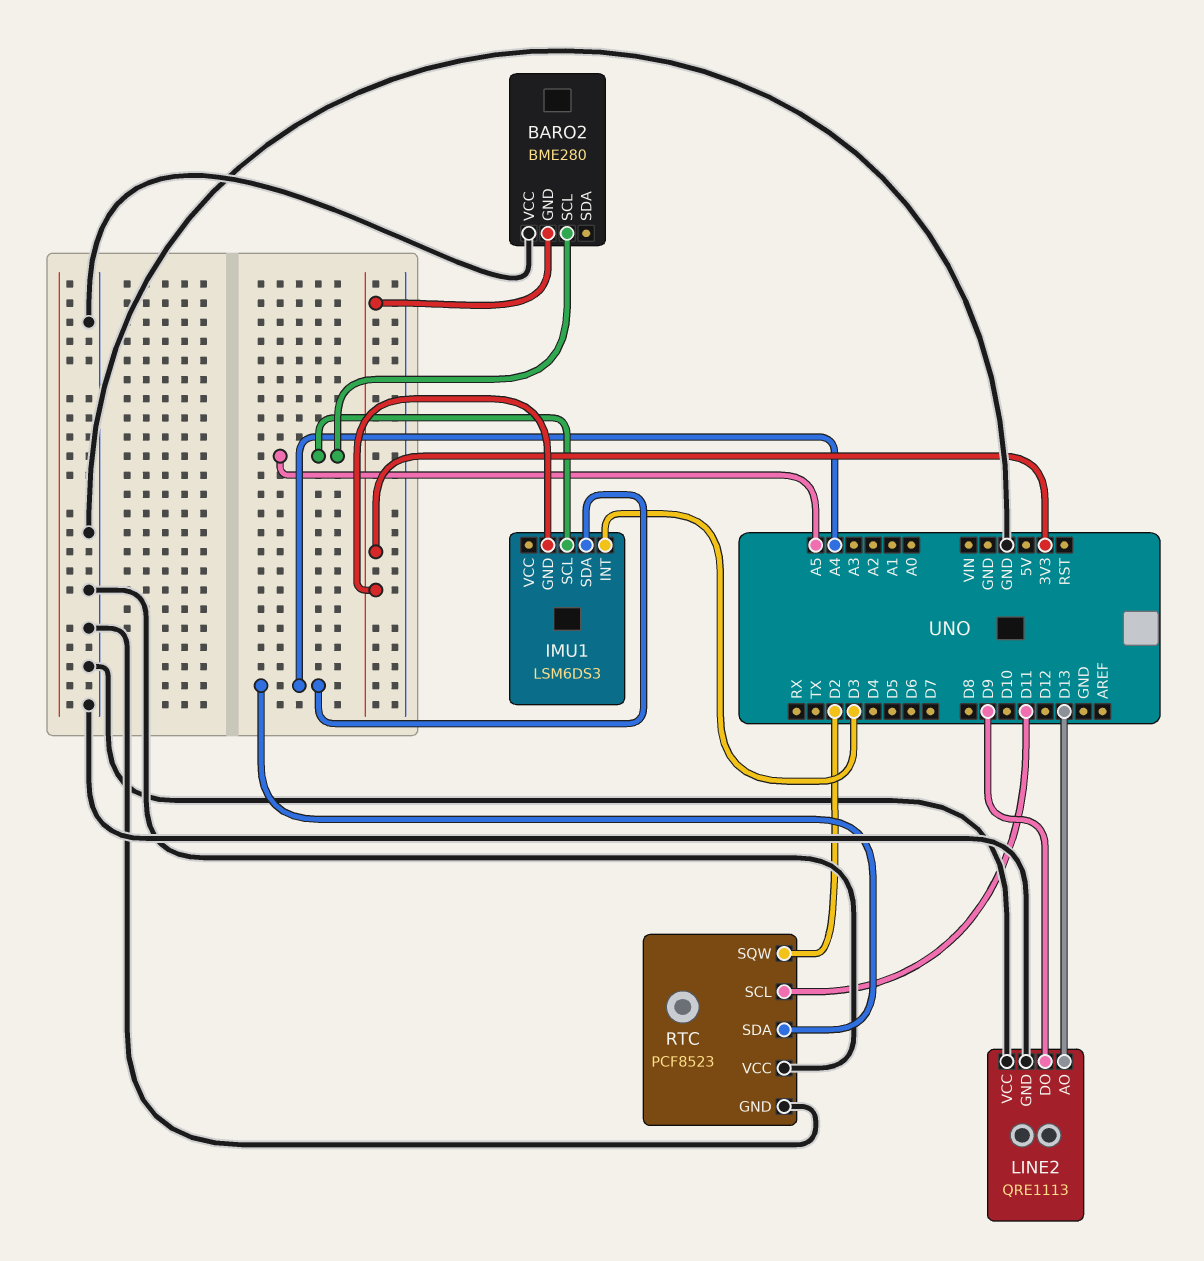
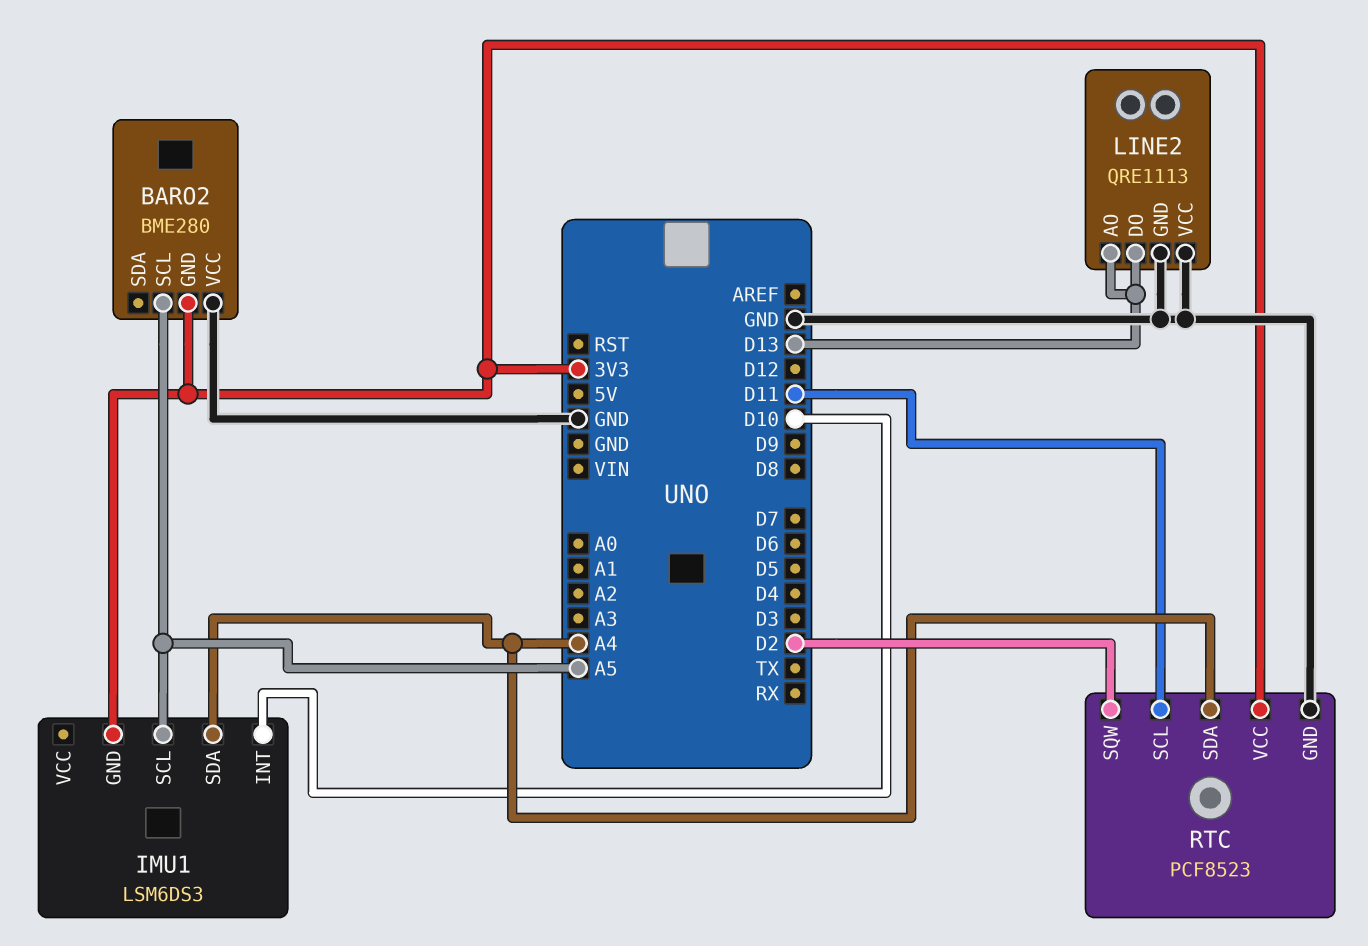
IMU1 pin INT: D3 -> D10
LINE2 pin DO: D9 -> D13
RTC pin VCC: GND -> 3V3

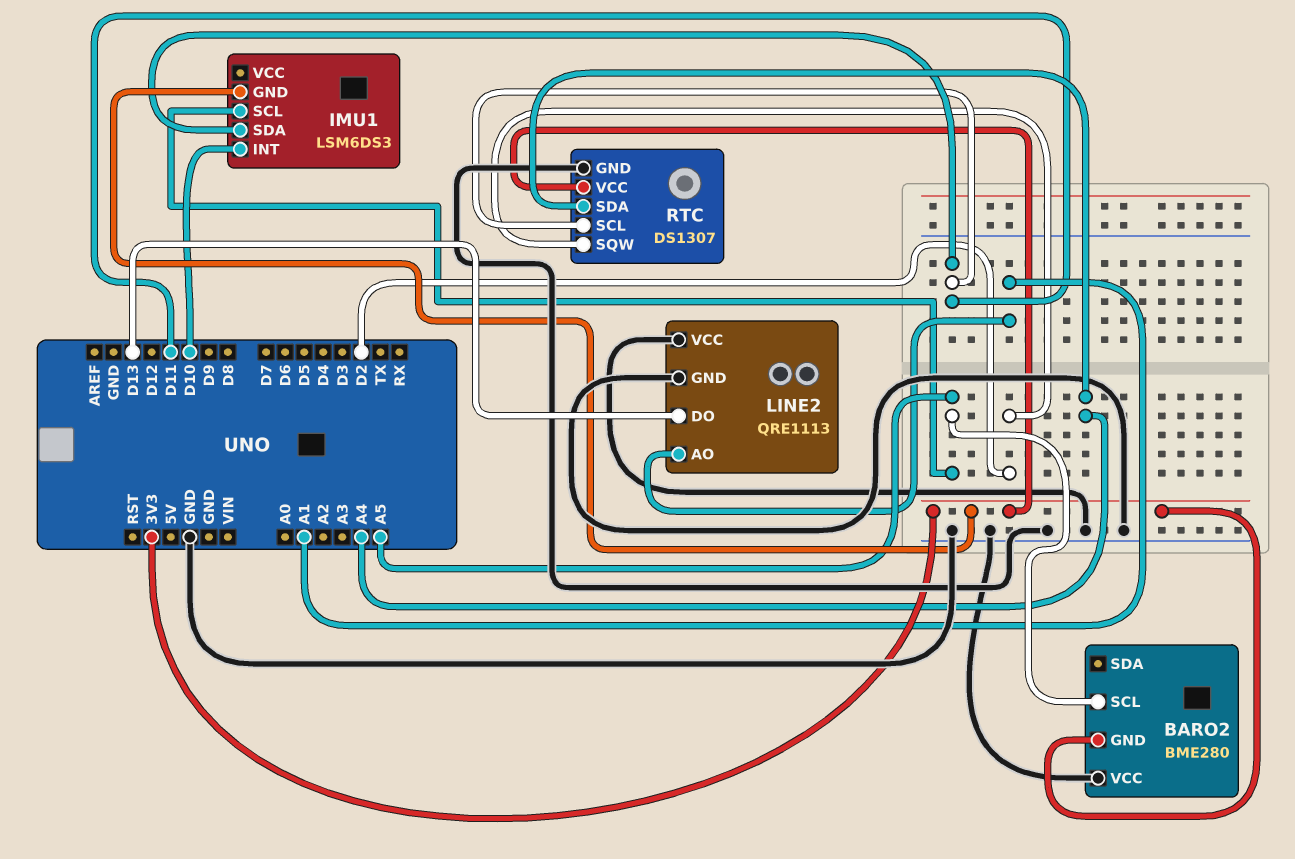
IMU1 pin SDA: A4 -> D11
LINE2 pin AO: D13 -> A1
RTC: PCF8523 -> DS1307

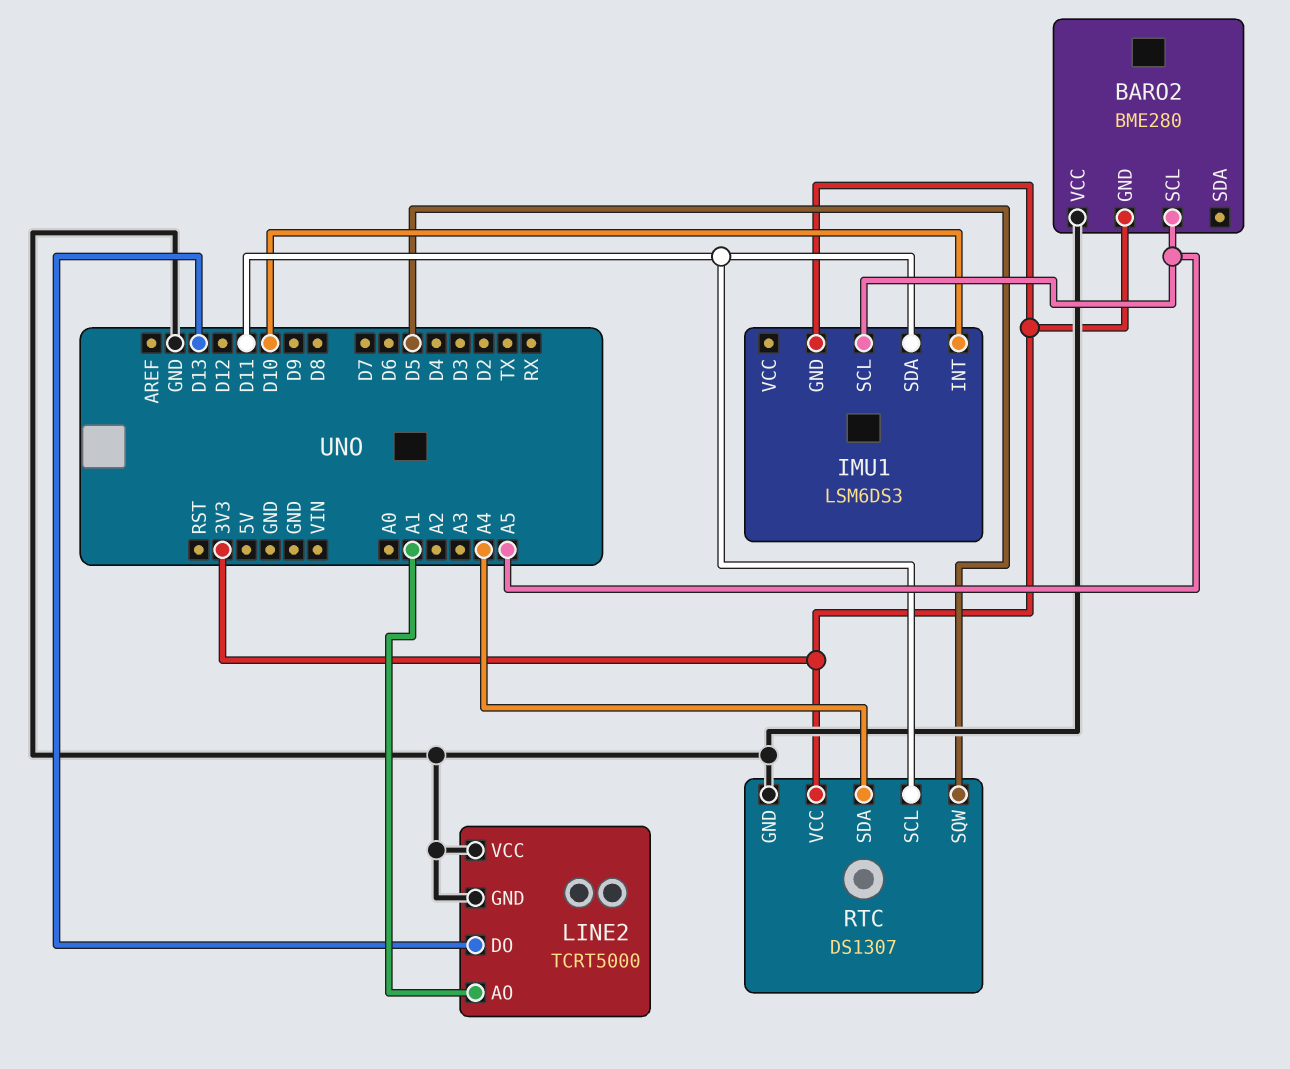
LINE2: QRE1113 -> TCRT5000
RTC pin SQW: D2 -> D5

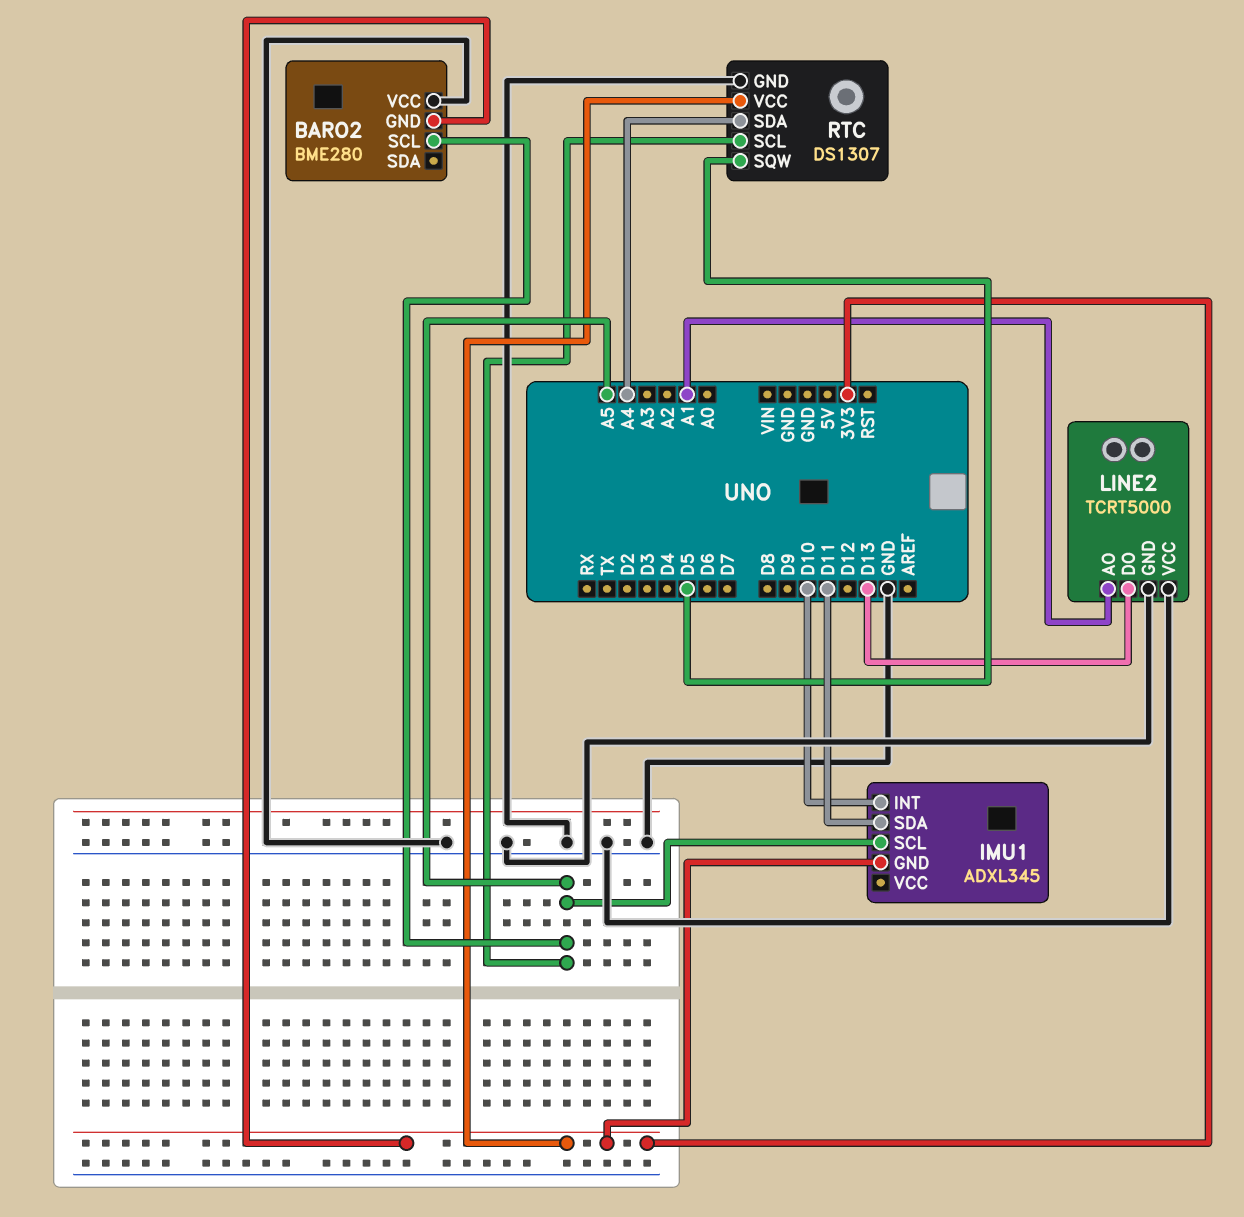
IMU1: LSM6DS3 -> ADXL345
RTC pin SCL: D11 -> A5

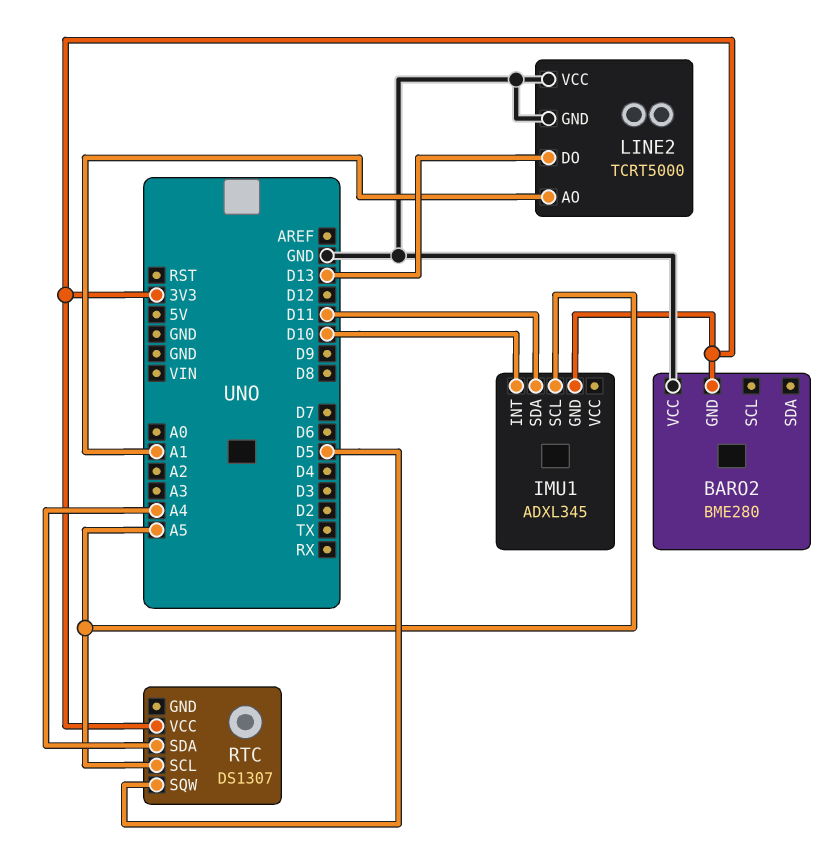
BARO2 pin SCL: A5 -> none
RTC pin GND: GND -> none

